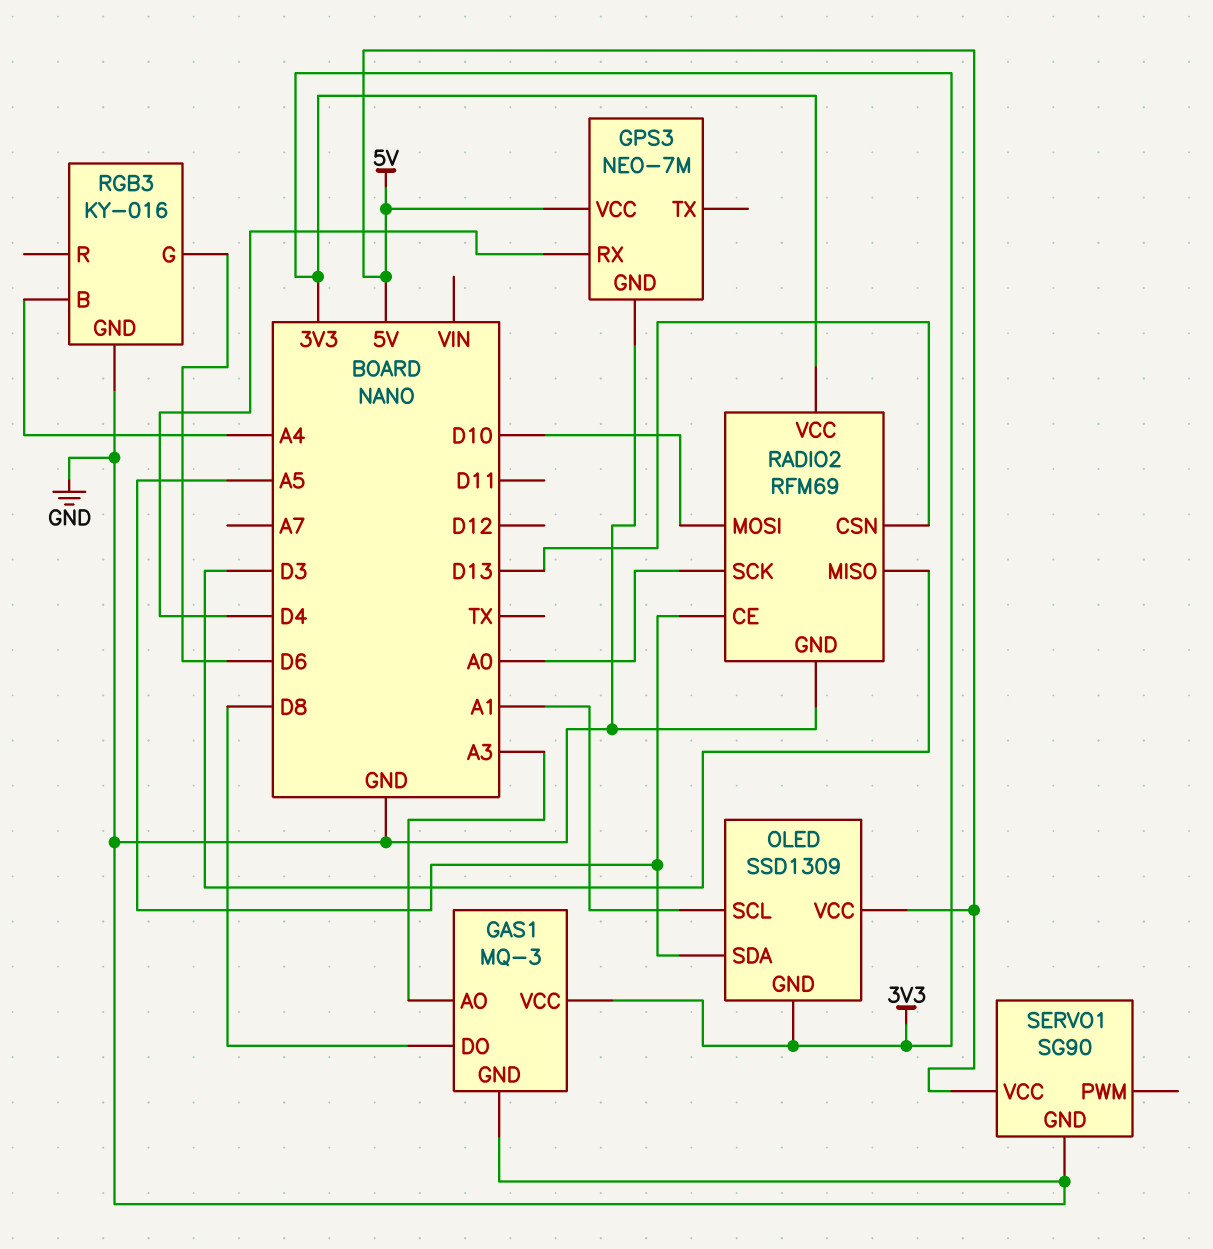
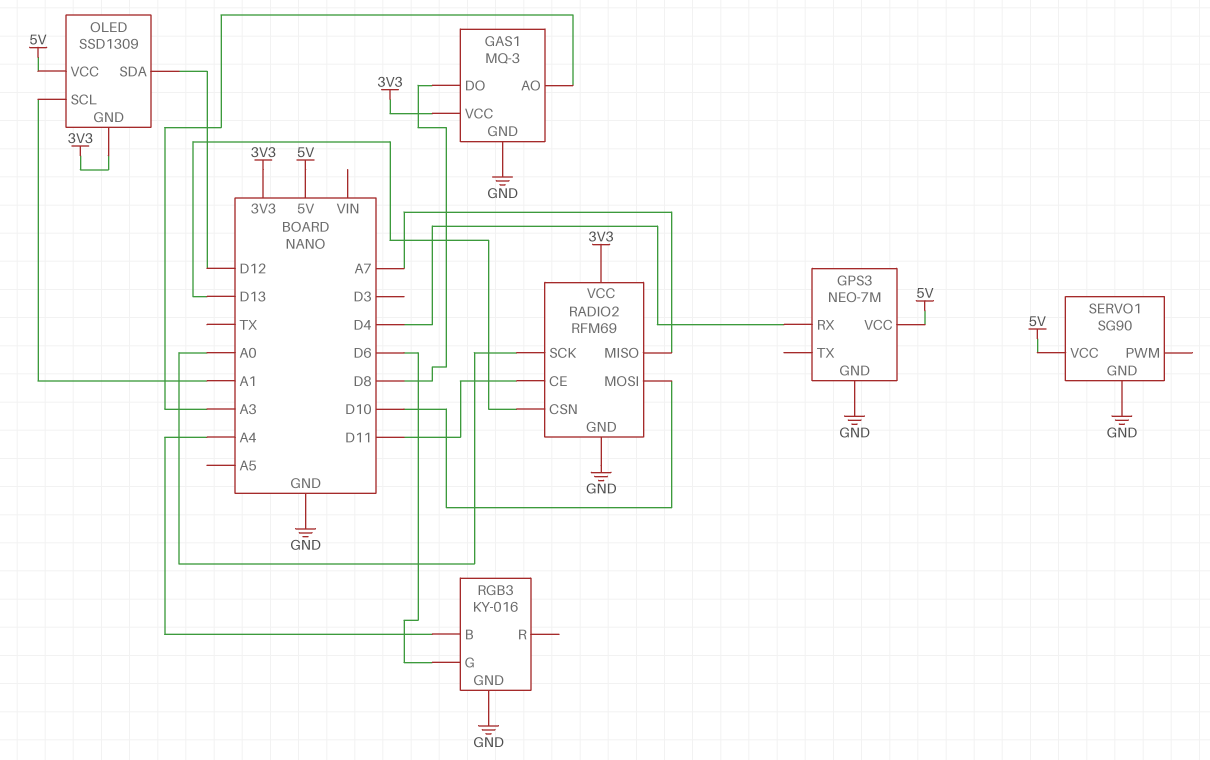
OLED pin SDA: A5 -> D12
RADIO2 pin CE: A5 -> D11
RADIO2 pin MISO: D3 -> A7

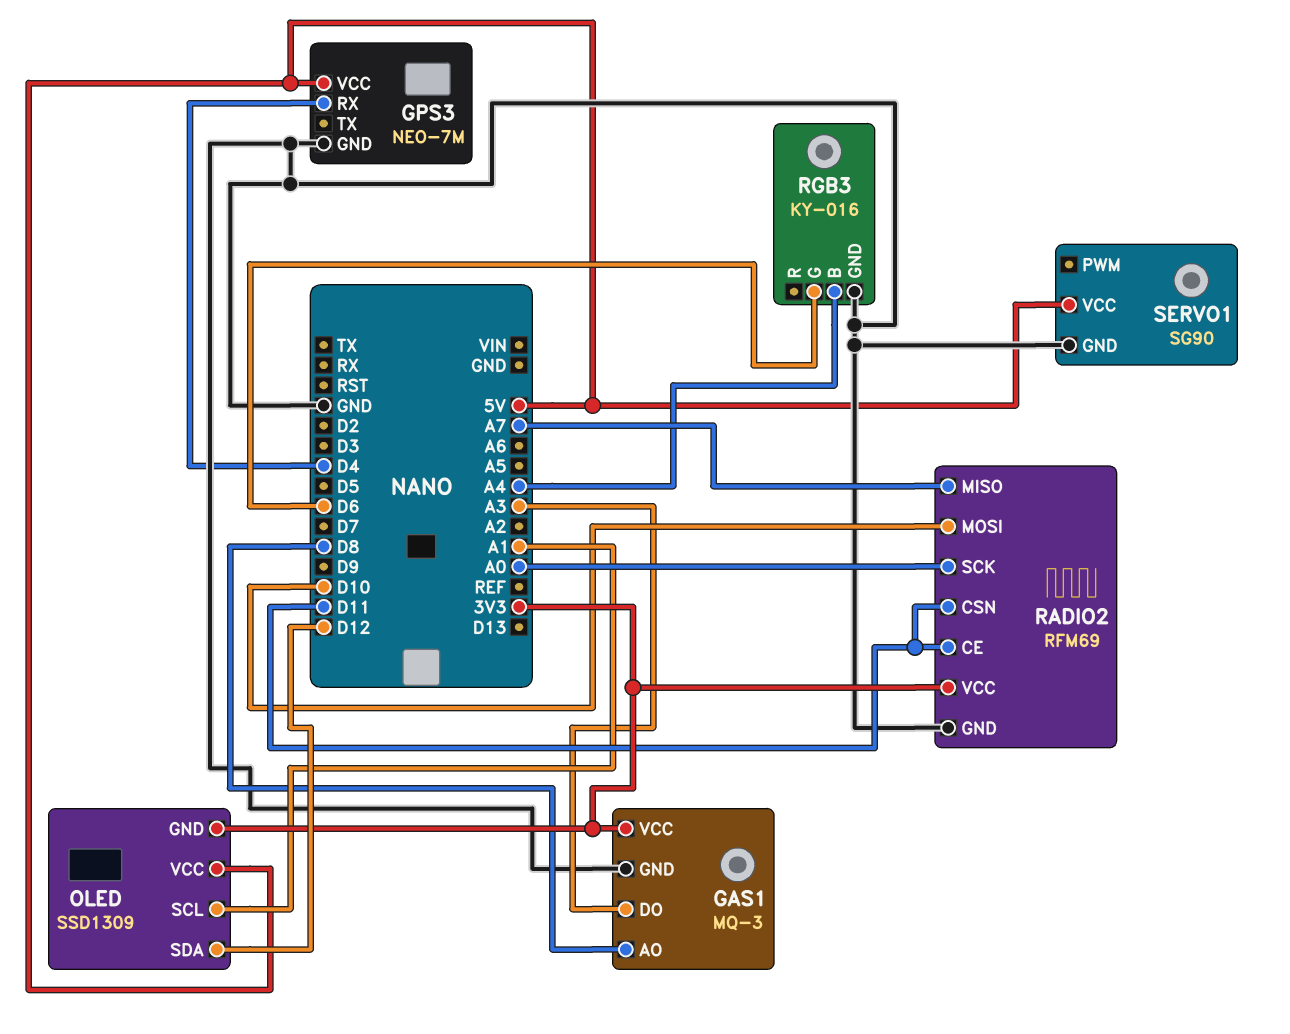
GAS1 pin AO: A3 -> D8
GAS1 pin DO: D8 -> A3
RADIO2 pin CSN: D13 -> D11

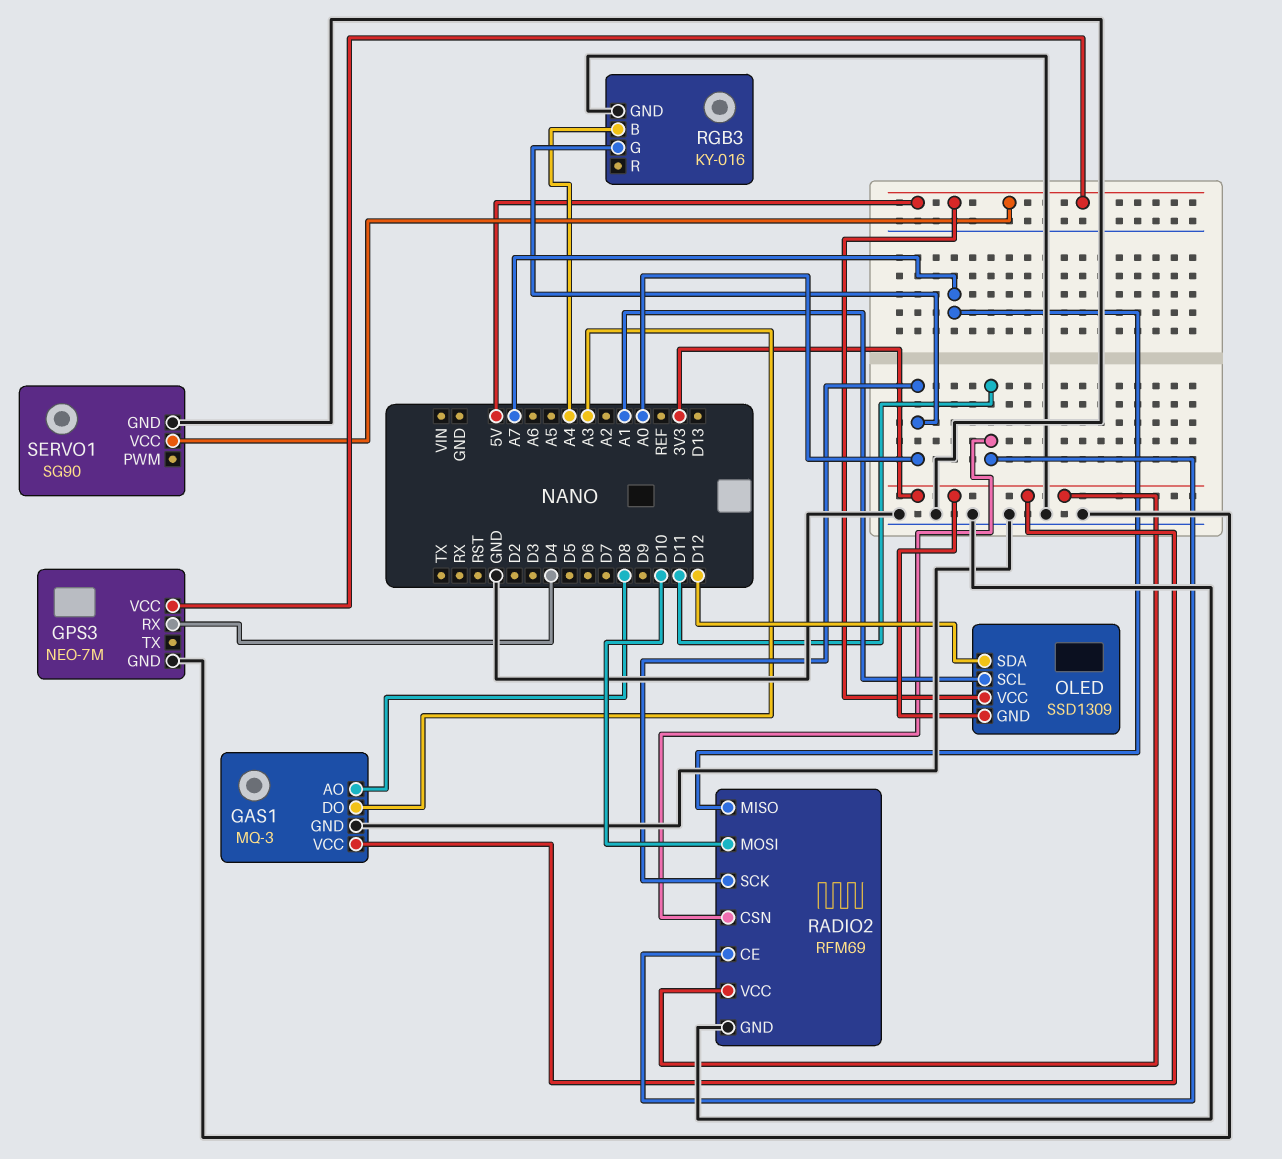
RGB3 pin G: D6 -> A0

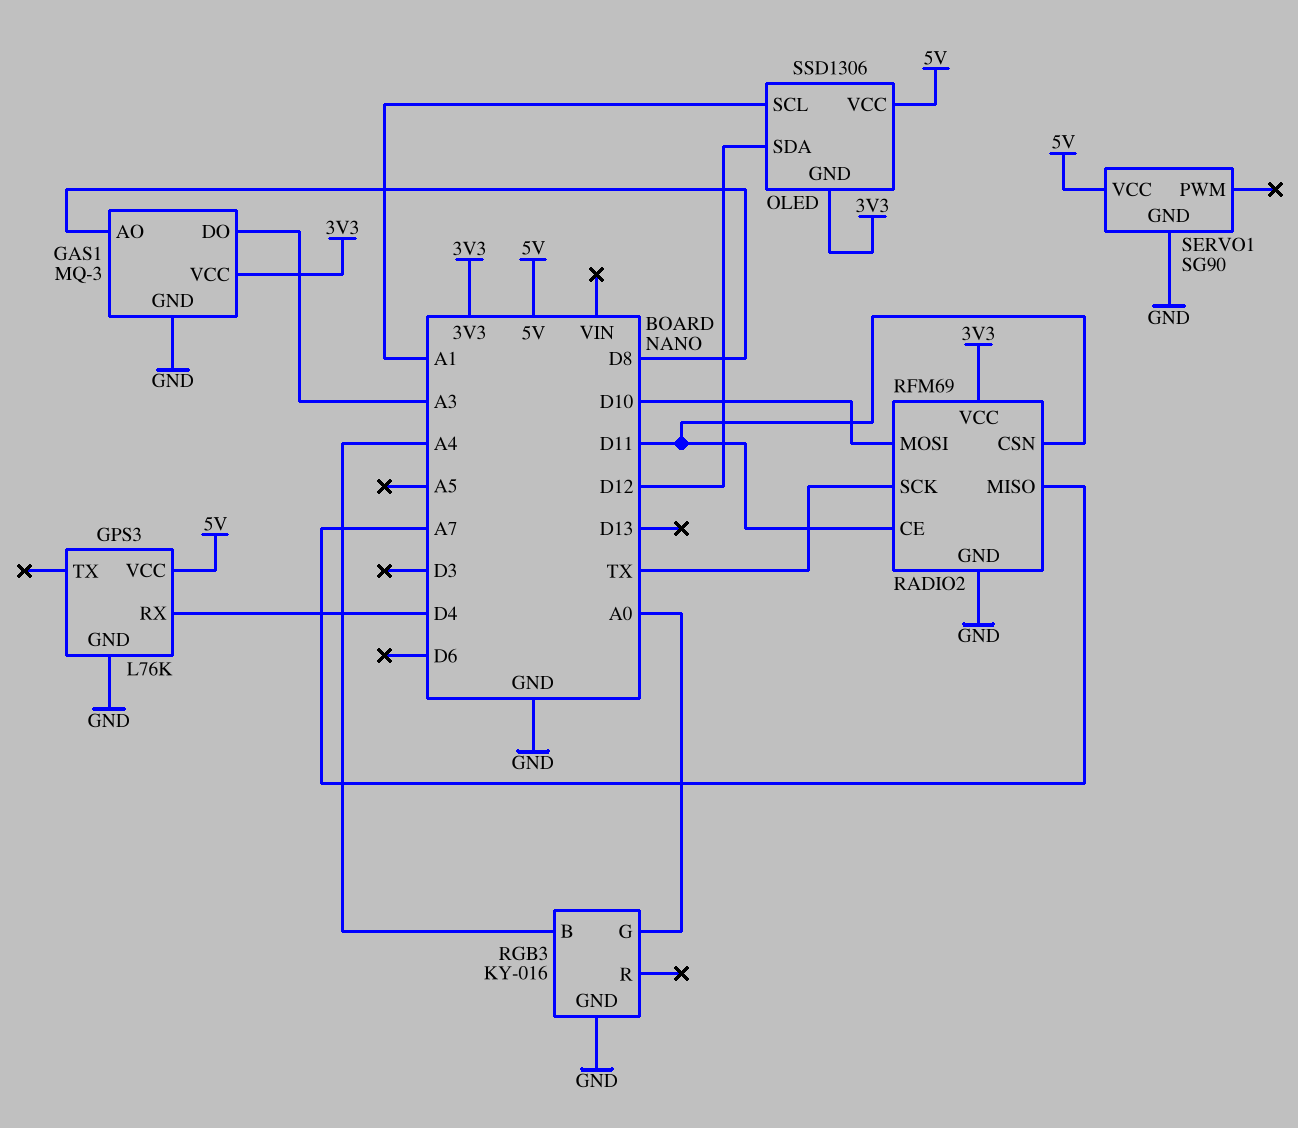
GPS3: NEO-7M -> L76K
OLED: SSD1309 -> SSD1306
RADIO2 pin SCK: A0 -> TX

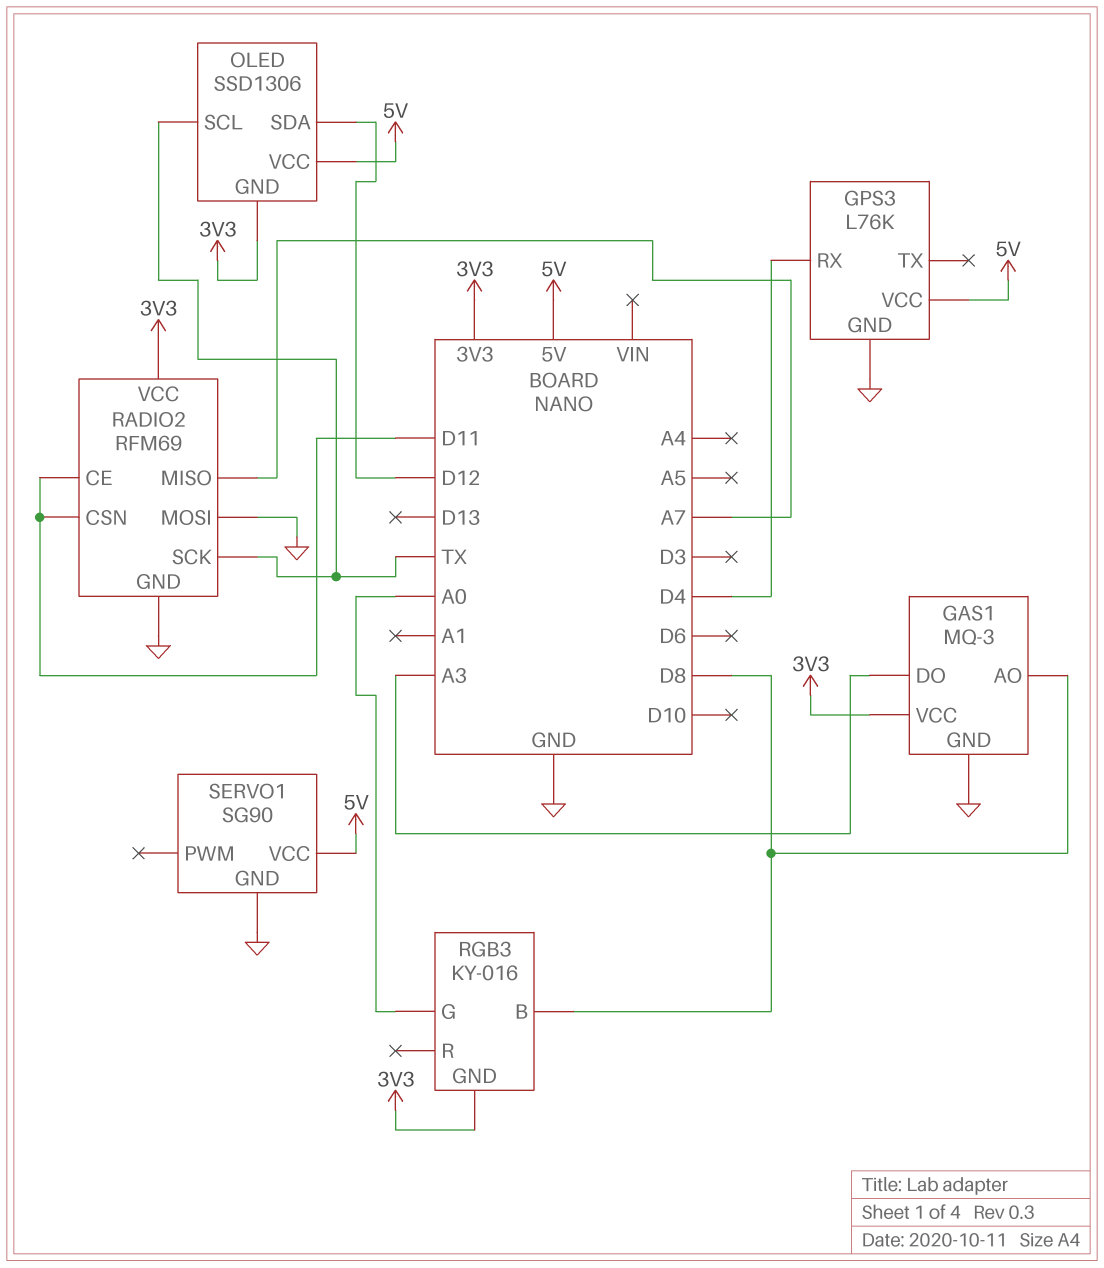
OLED pin SCL: A1 -> TX
RADIO2 pin MOSI: D10 -> GND
RGB3 pin B: A4 -> D8
RGB3 pin GND: GND -> 3V3

